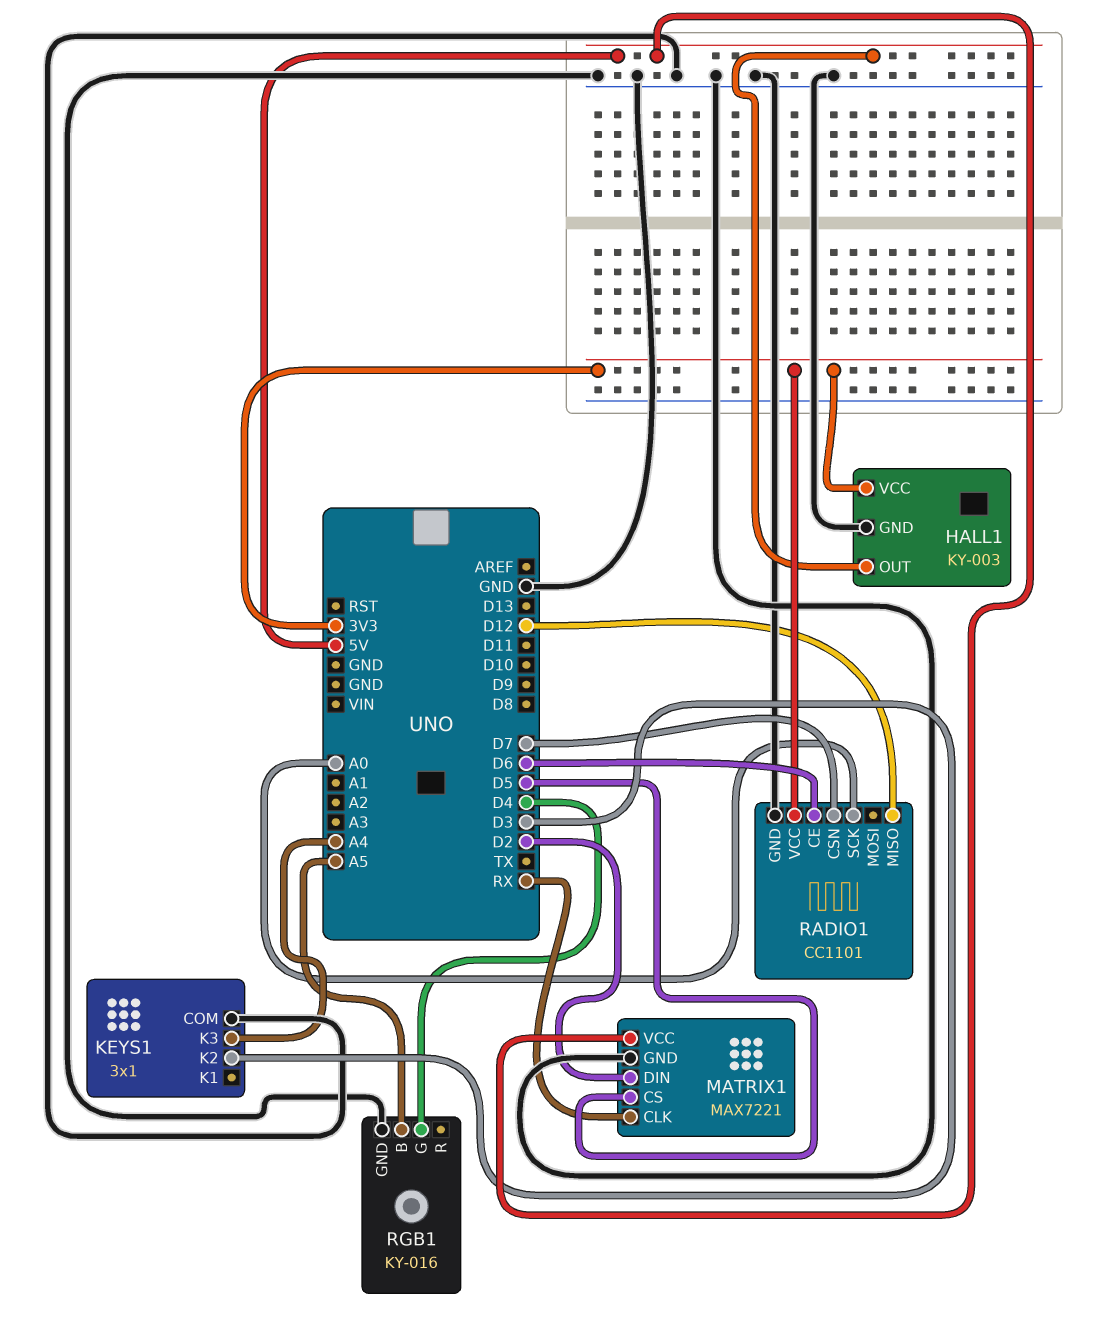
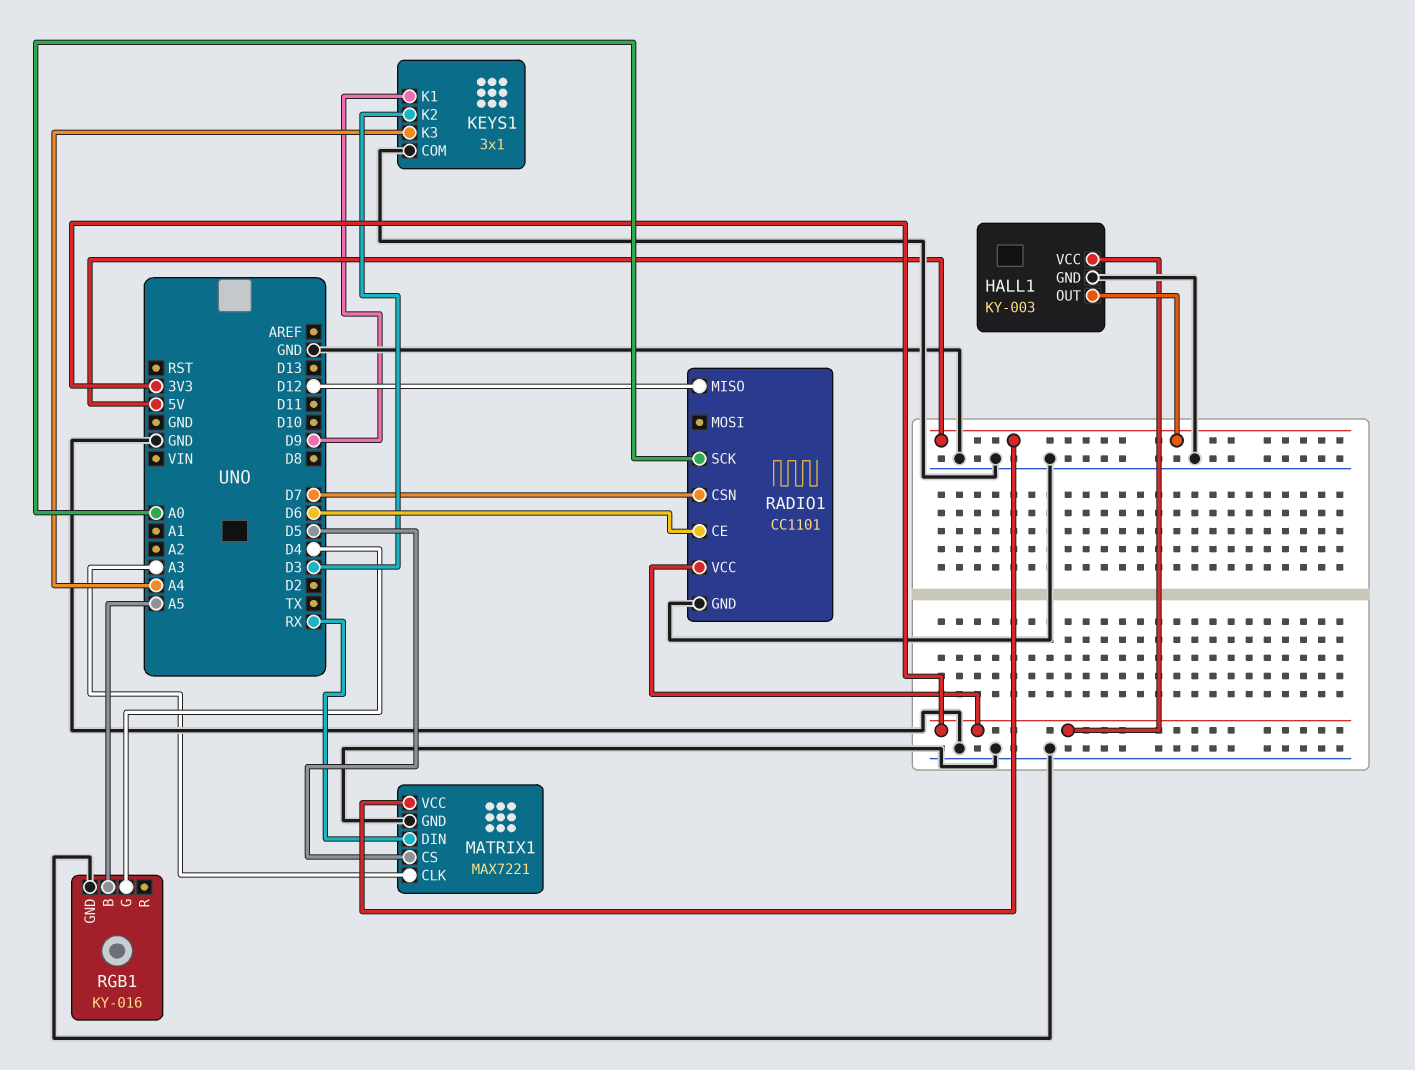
KEYS1 pin K1: none -> D9
MATRIX1 pin CLK: RX -> A3
MATRIX1 pin DIN: D2 -> RX

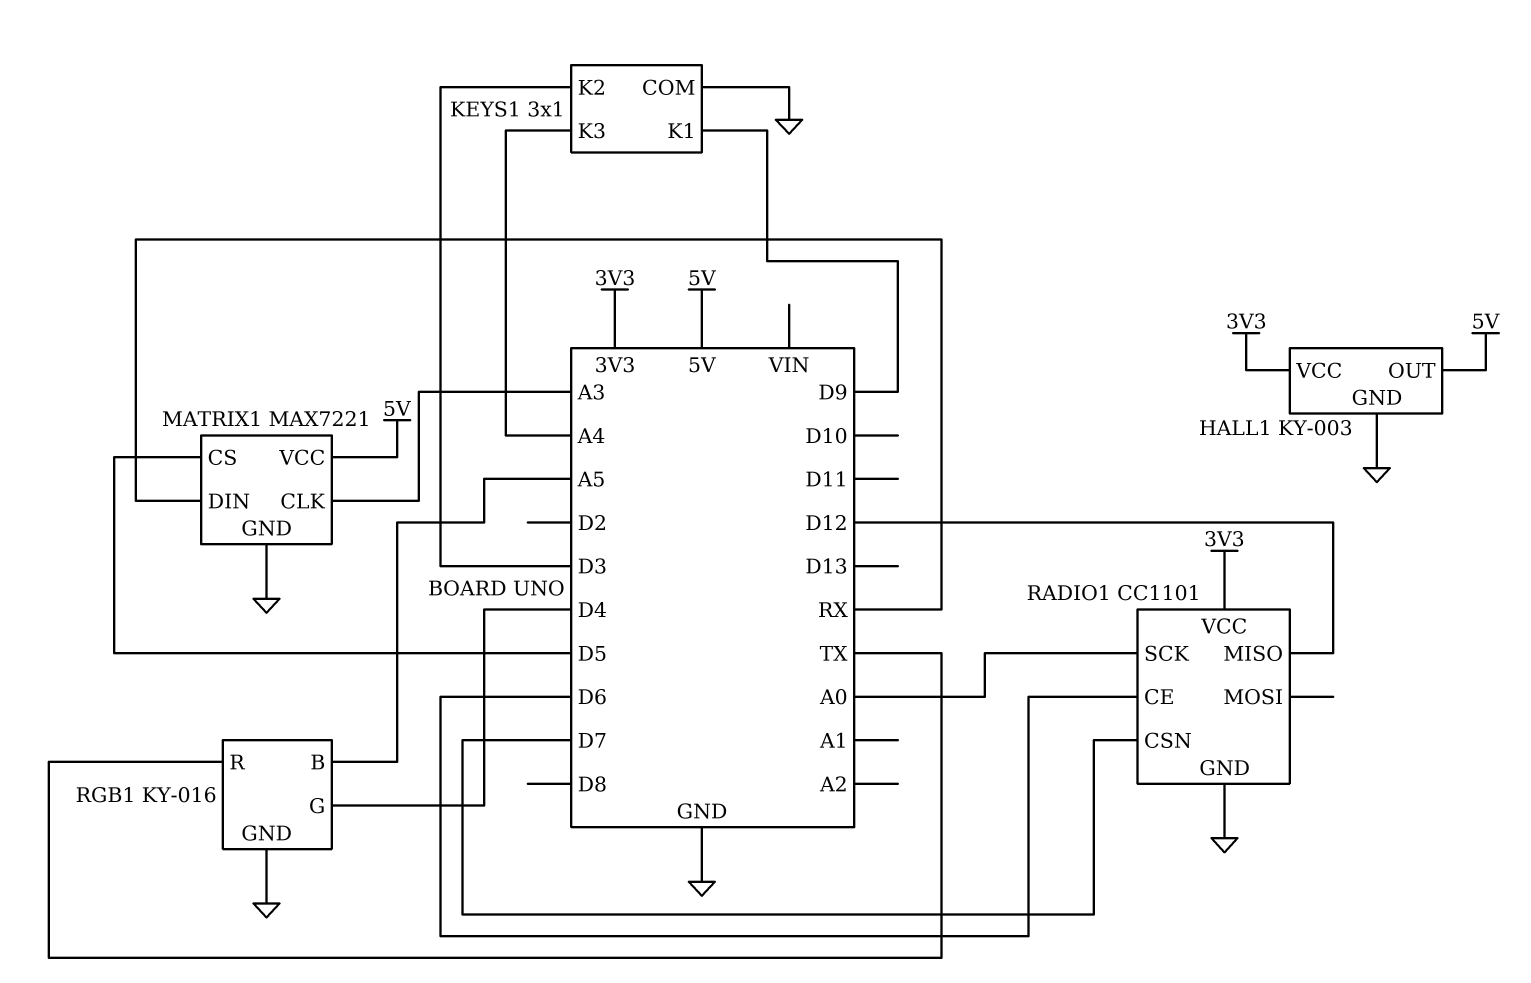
RGB1 pin R: none -> TX

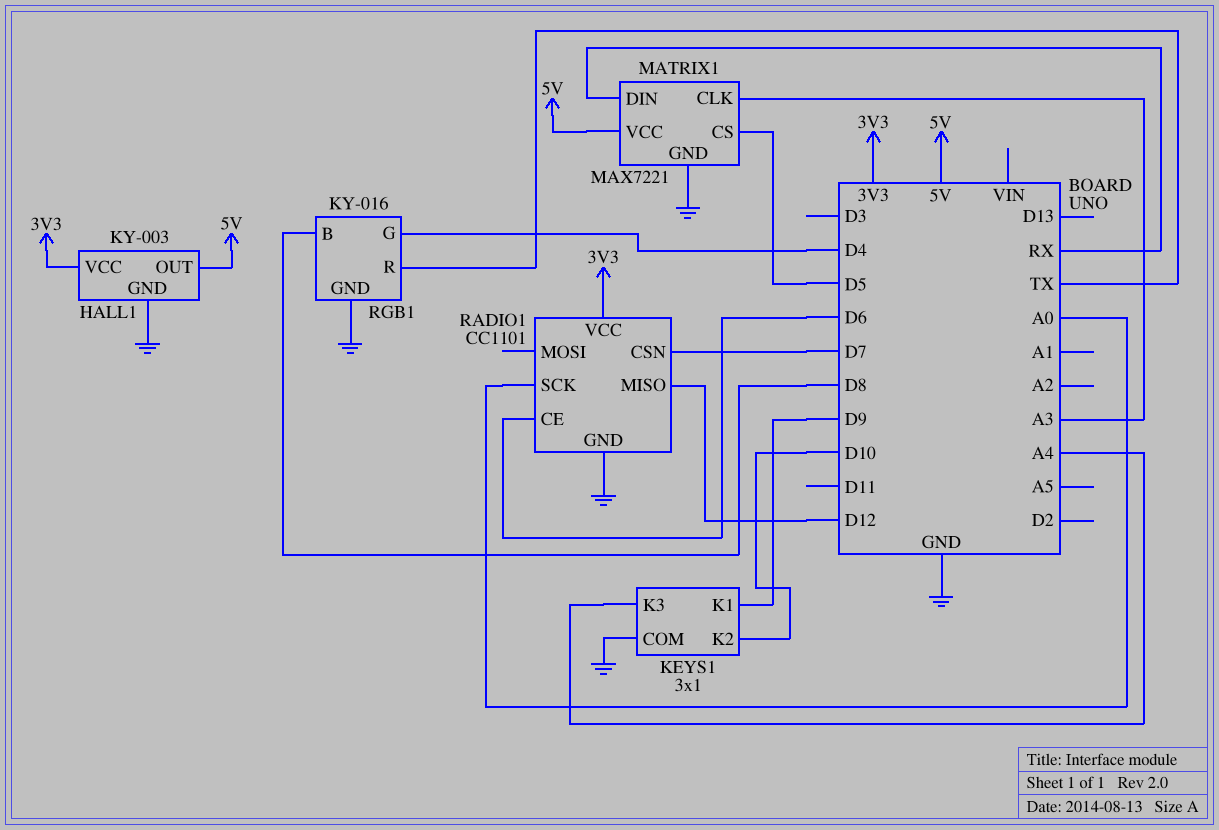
KEYS1 pin K2: D3 -> D10
RGB1 pin B: A5 -> D8

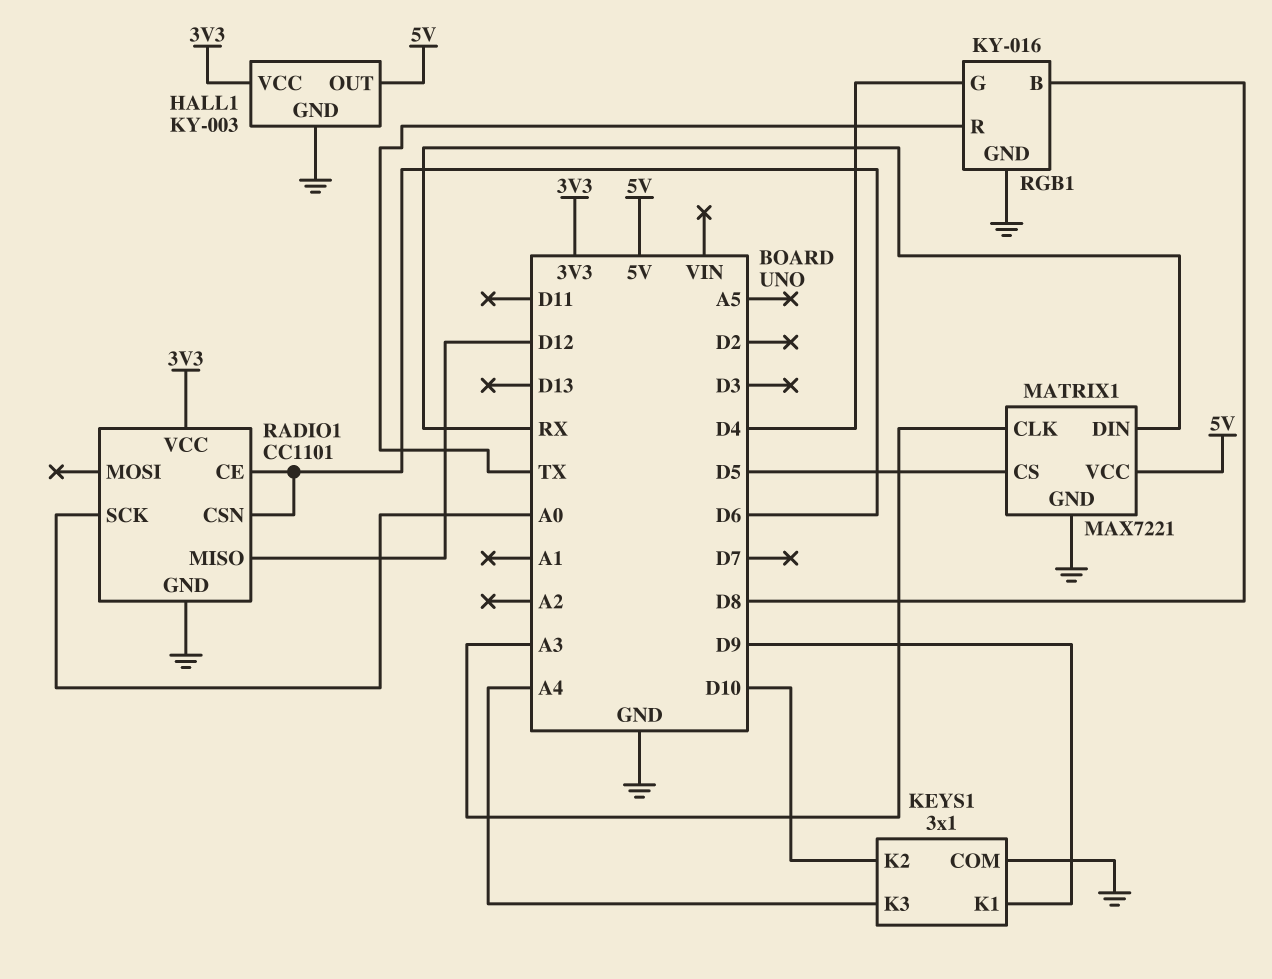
RADIO1 pin CSN: D7 -> D6

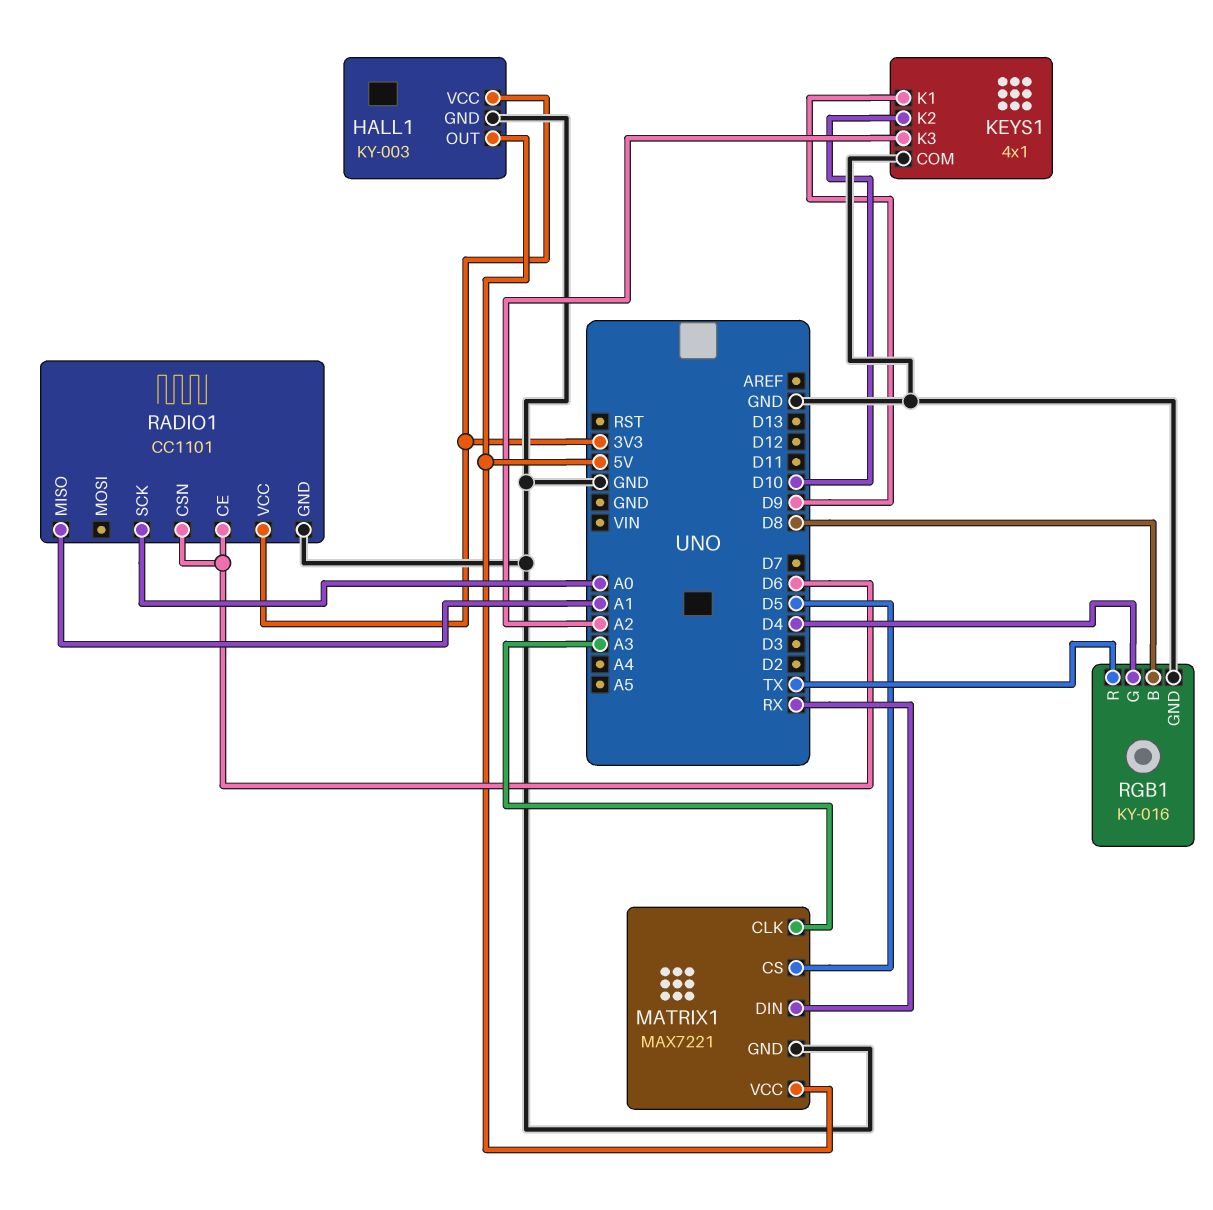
KEYS1: 3x1 -> 4x1
KEYS1 pin K3: A4 -> A2
RADIO1 pin MISO: D12 -> A1

